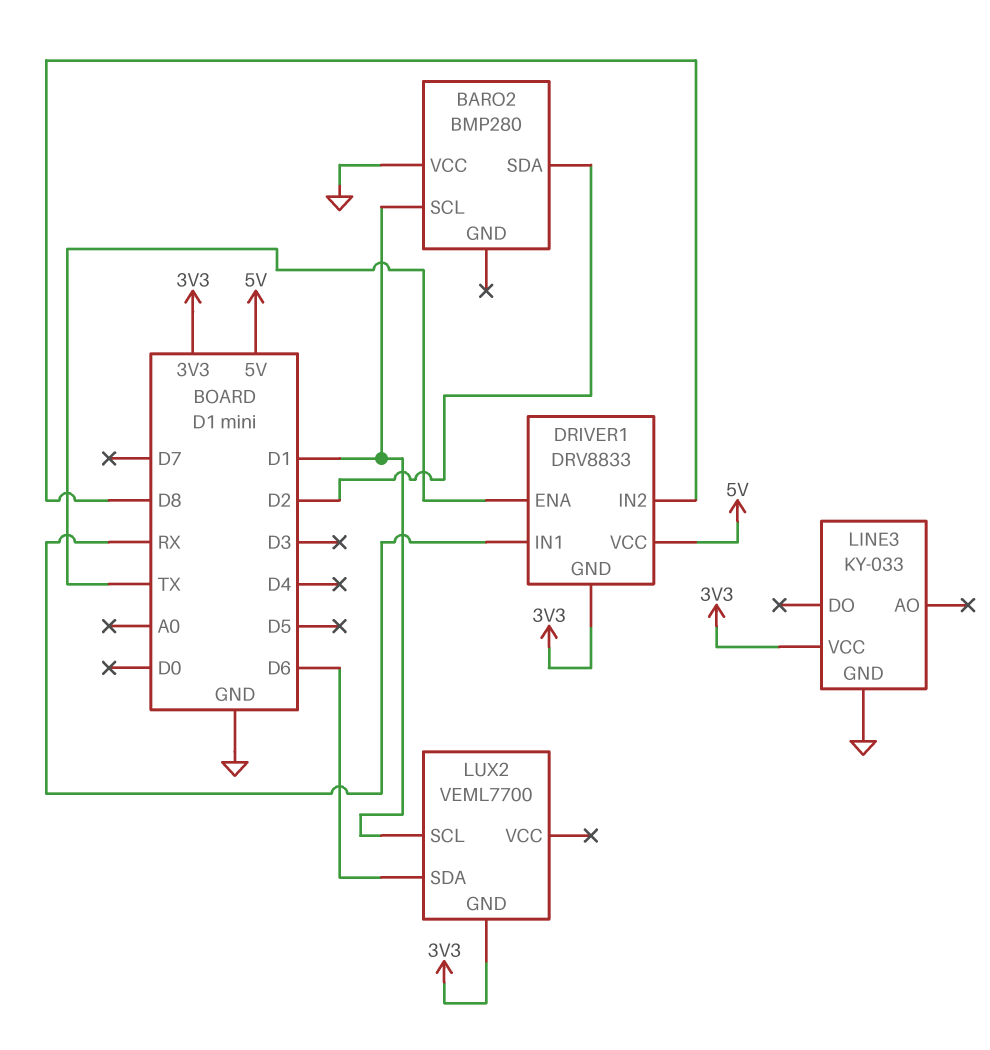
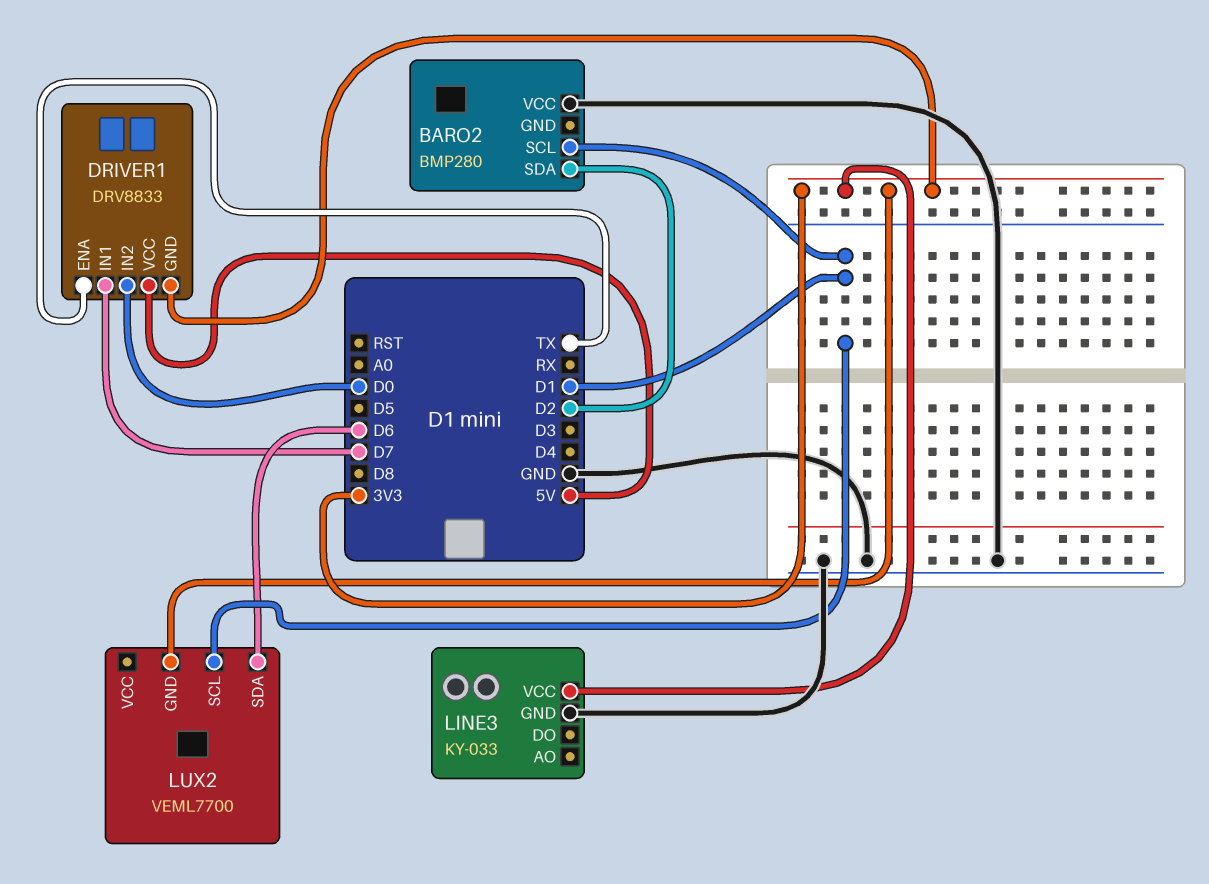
DRIVER1 pin IN1: RX -> D7
DRIVER1 pin IN2: D8 -> D0

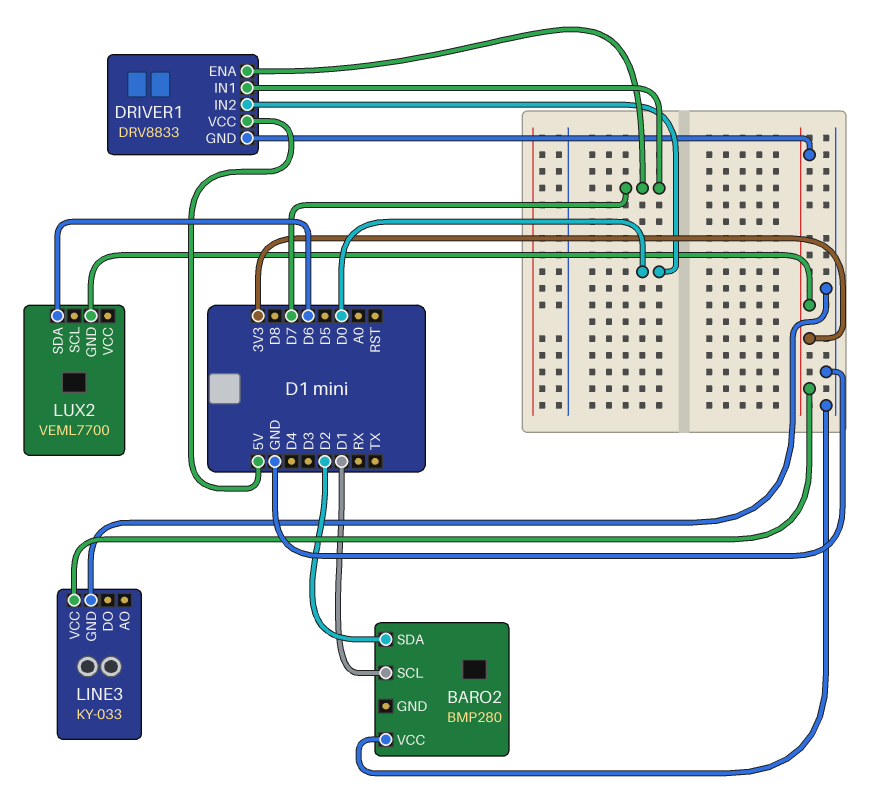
DRIVER1 pin ENA: TX -> D7
LUX2 pin SCL: D1 -> none

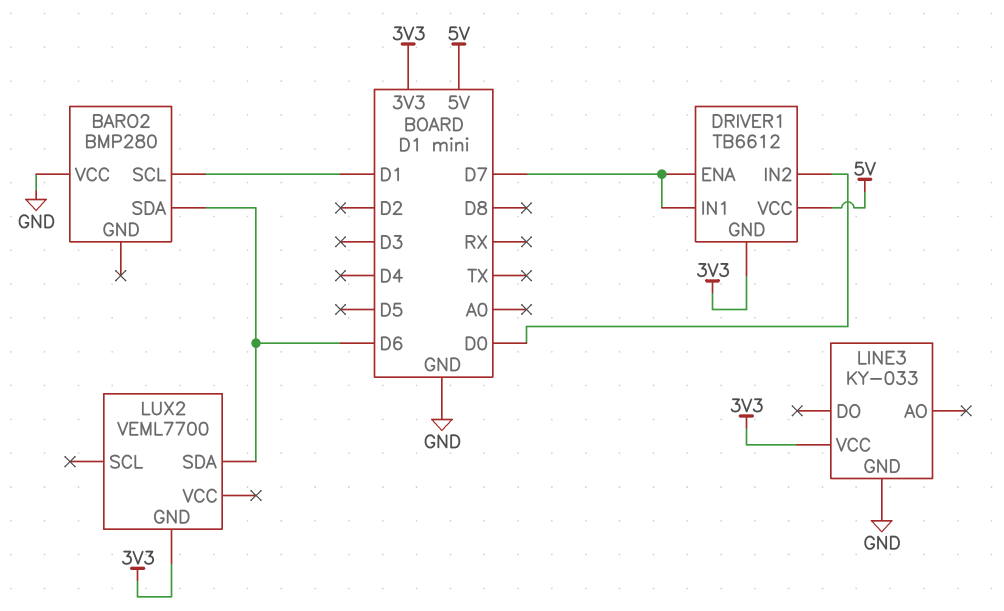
BARO2 pin SDA: D2 -> D6
DRIVER1: DRV8833 -> TB6612

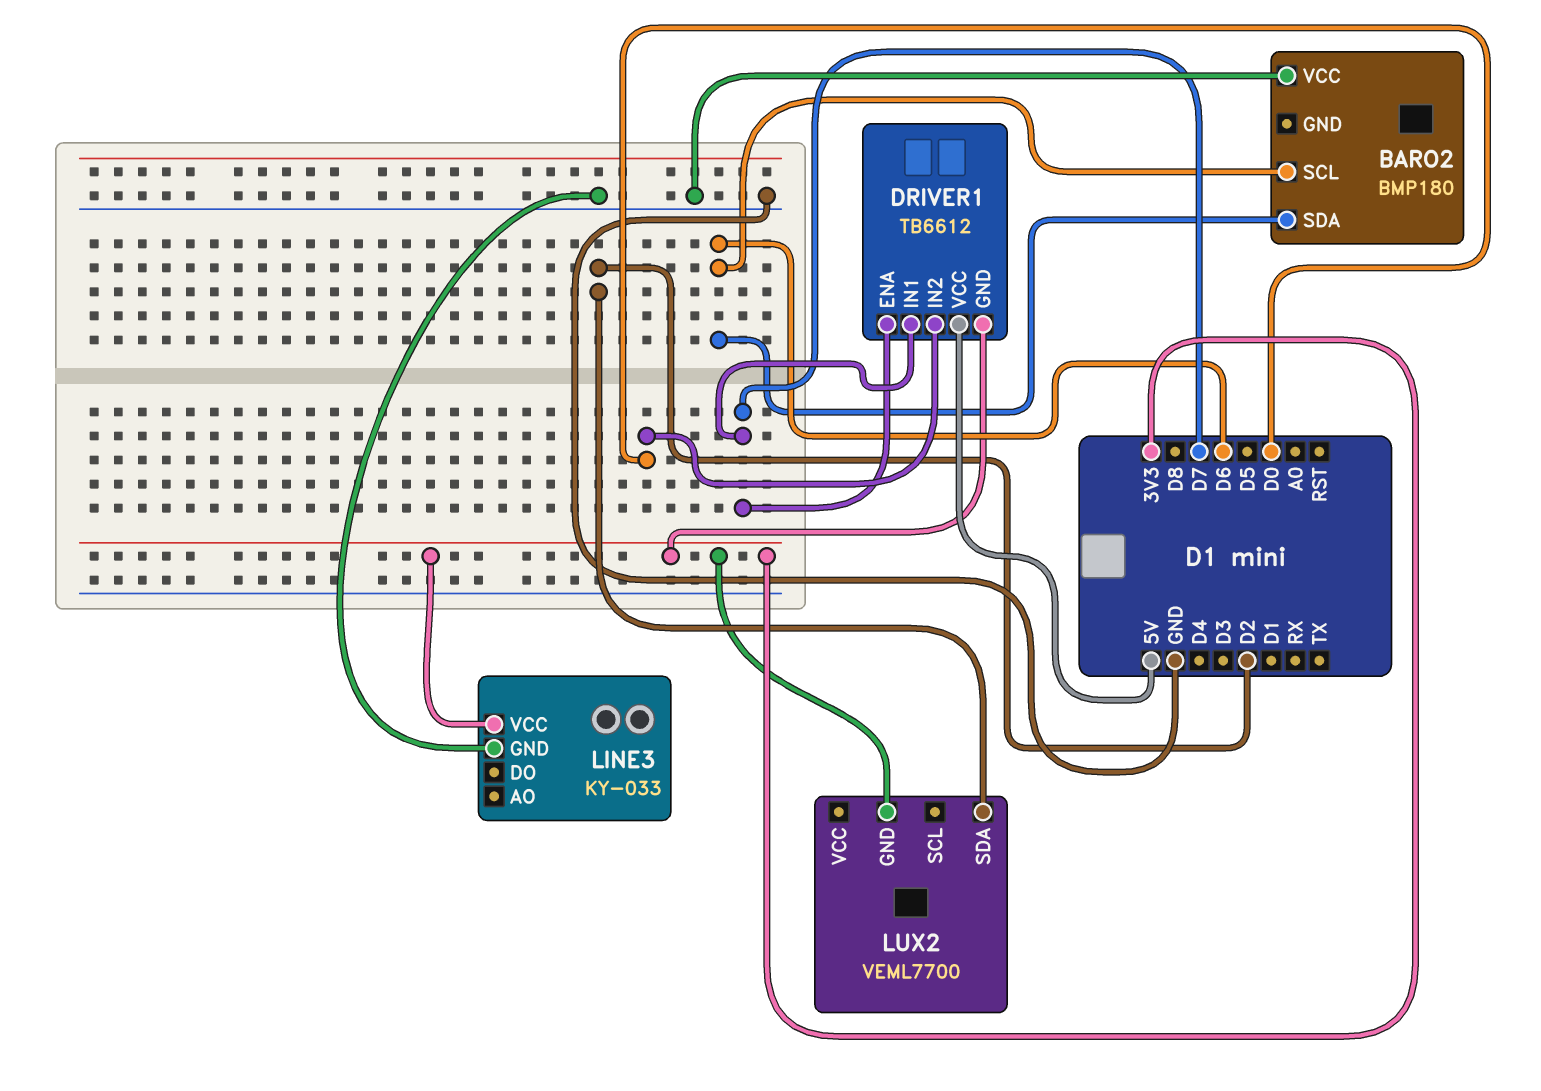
BARO2: BMP280 -> BMP180
BARO2 pin SCL: D1 -> D6
LUX2 pin SDA: D6 -> D2

